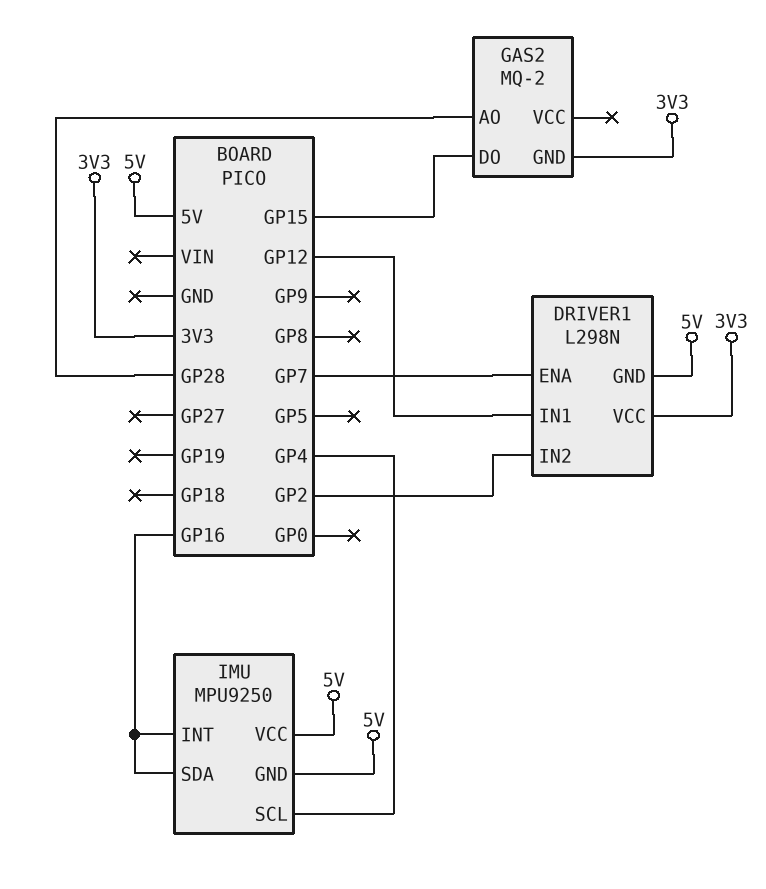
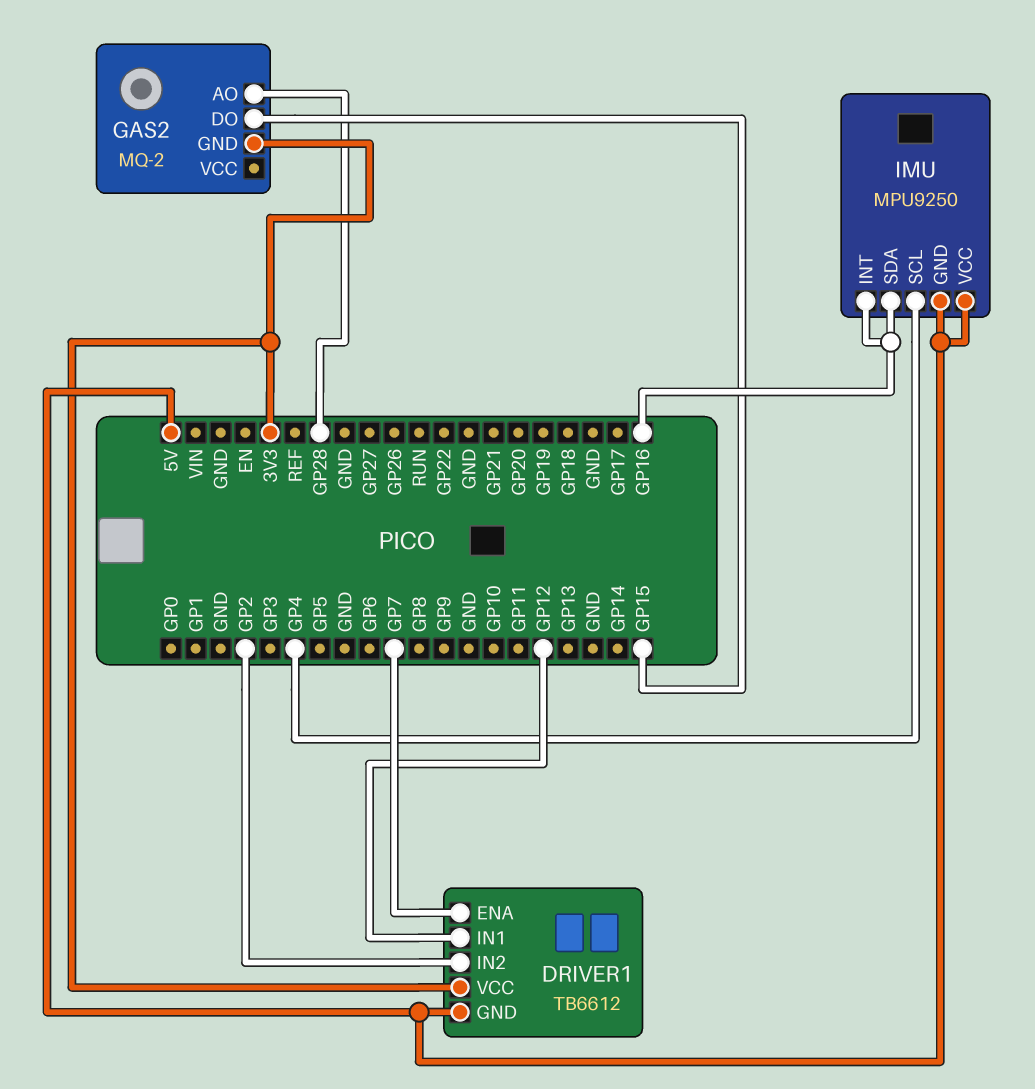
DRIVER1: L298N -> TB6612

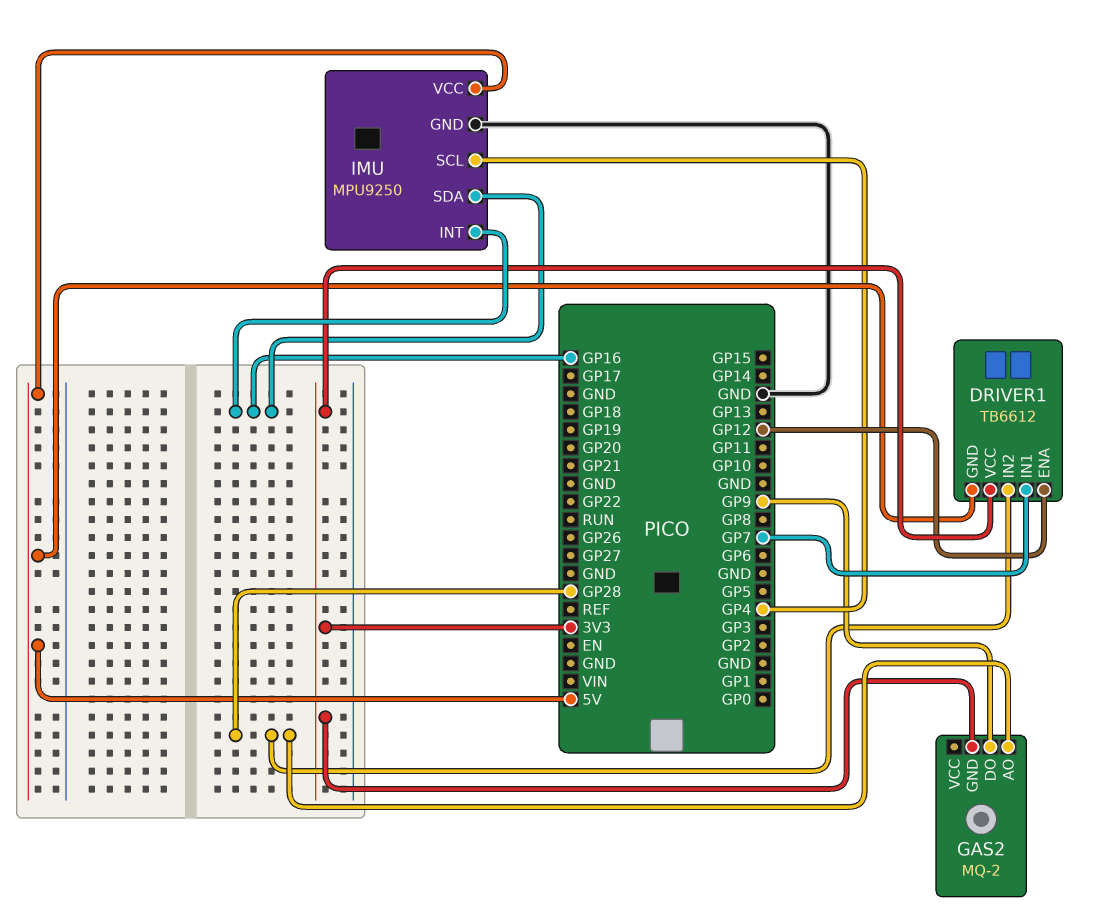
DRIVER1 pin ENA: GP7 -> GP12
DRIVER1 pin IN1: GP12 -> GP7
DRIVER1 pin IN2: GP2 -> GP28
GAS2 pin DO: GP15 -> GP9
IMU pin GND: 5V -> GND

